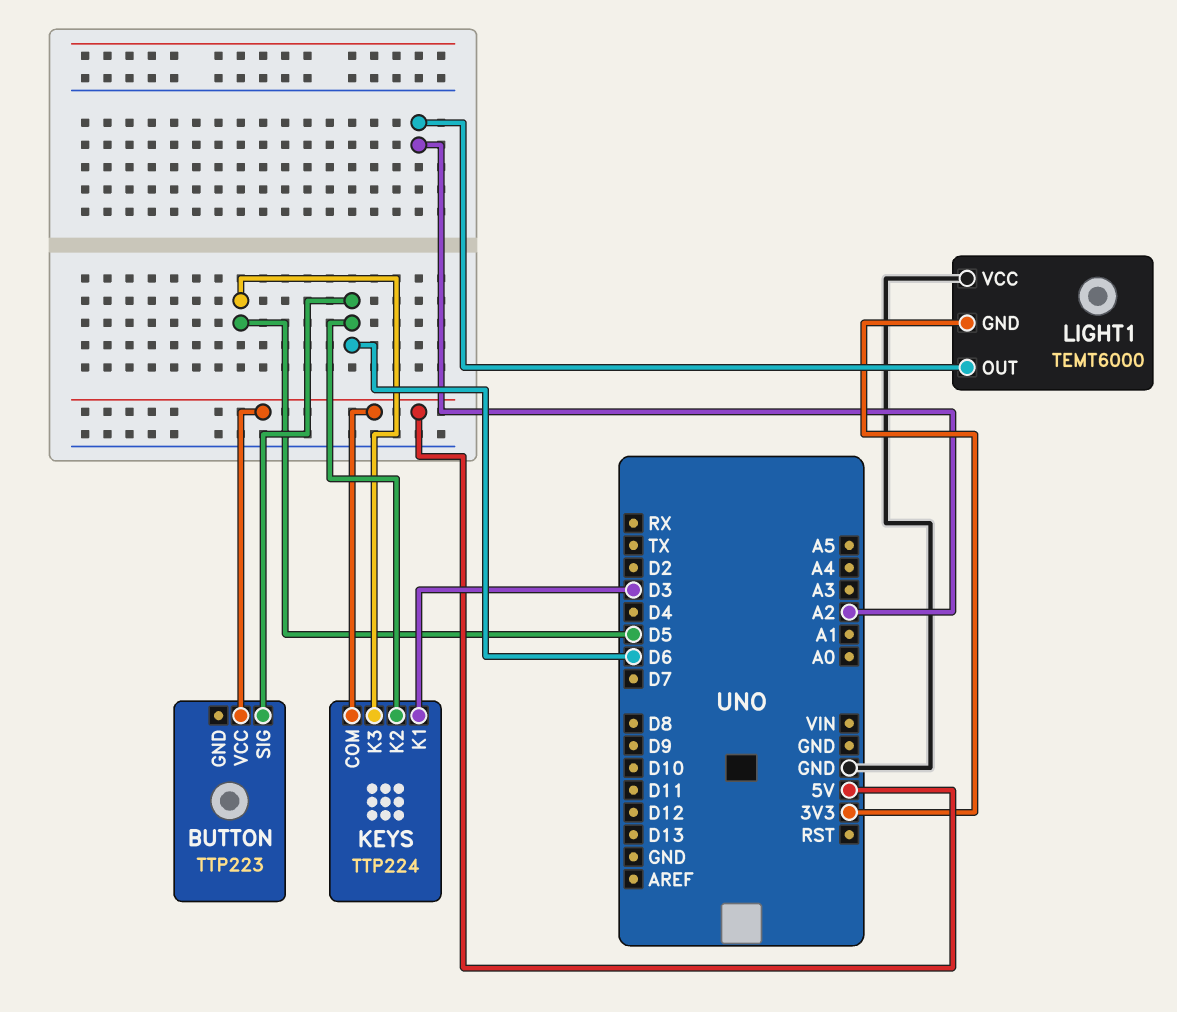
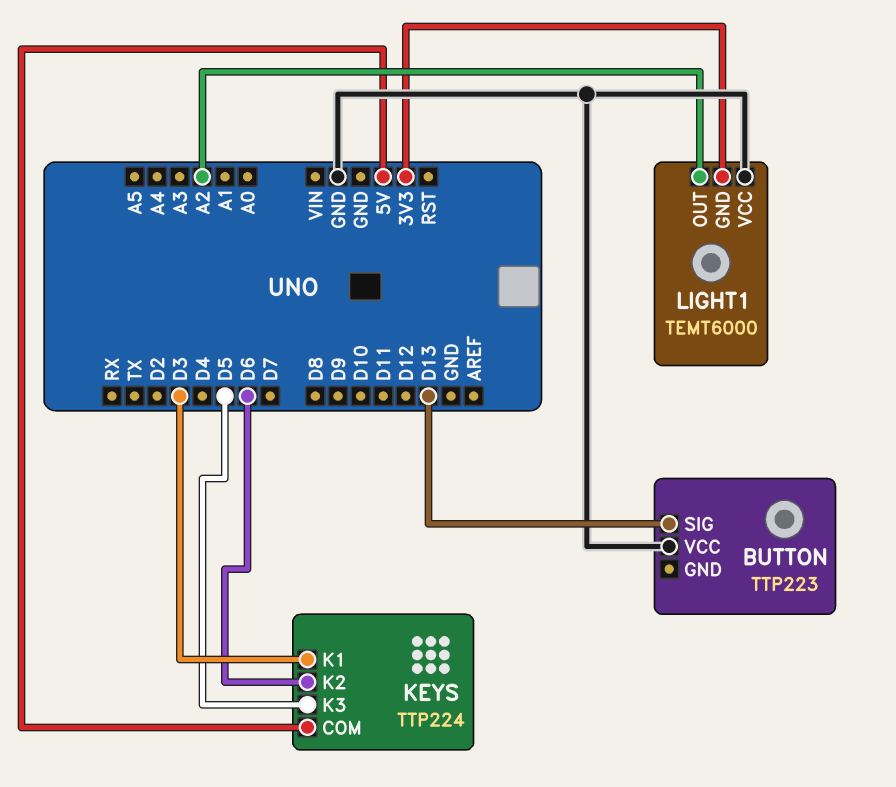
BUTTON pin SIG: D6 -> D13
BUTTON pin VCC: 5V -> GND

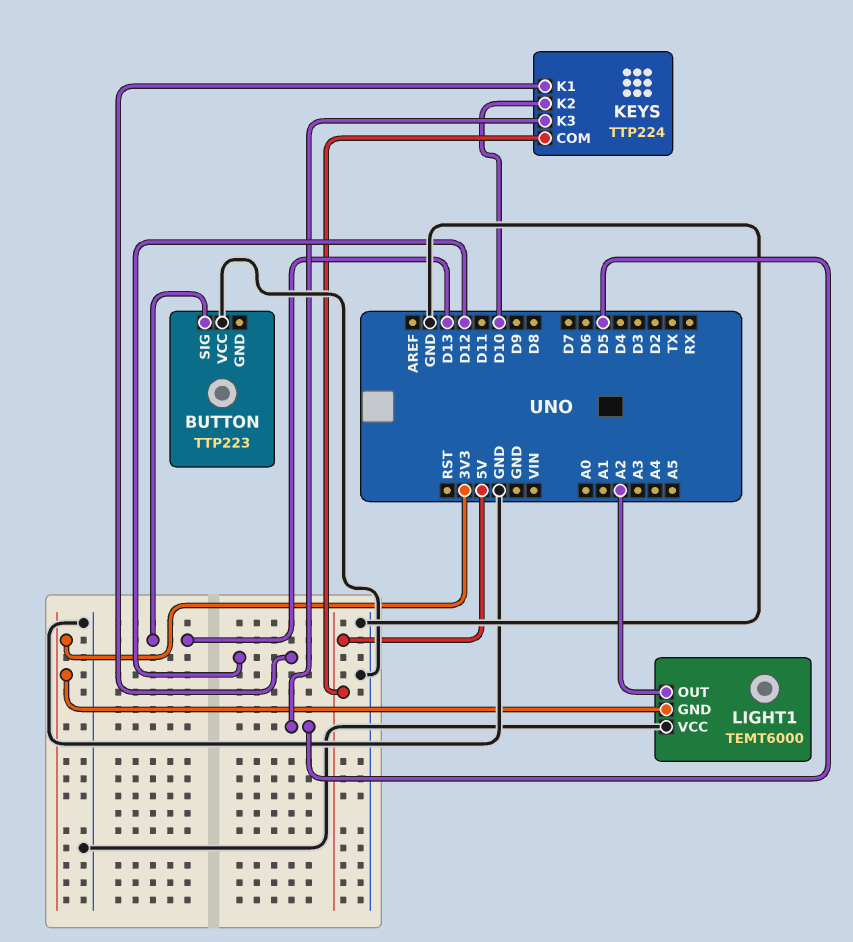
KEYS pin K1: D3 -> D12
KEYS pin K2: D6 -> D10

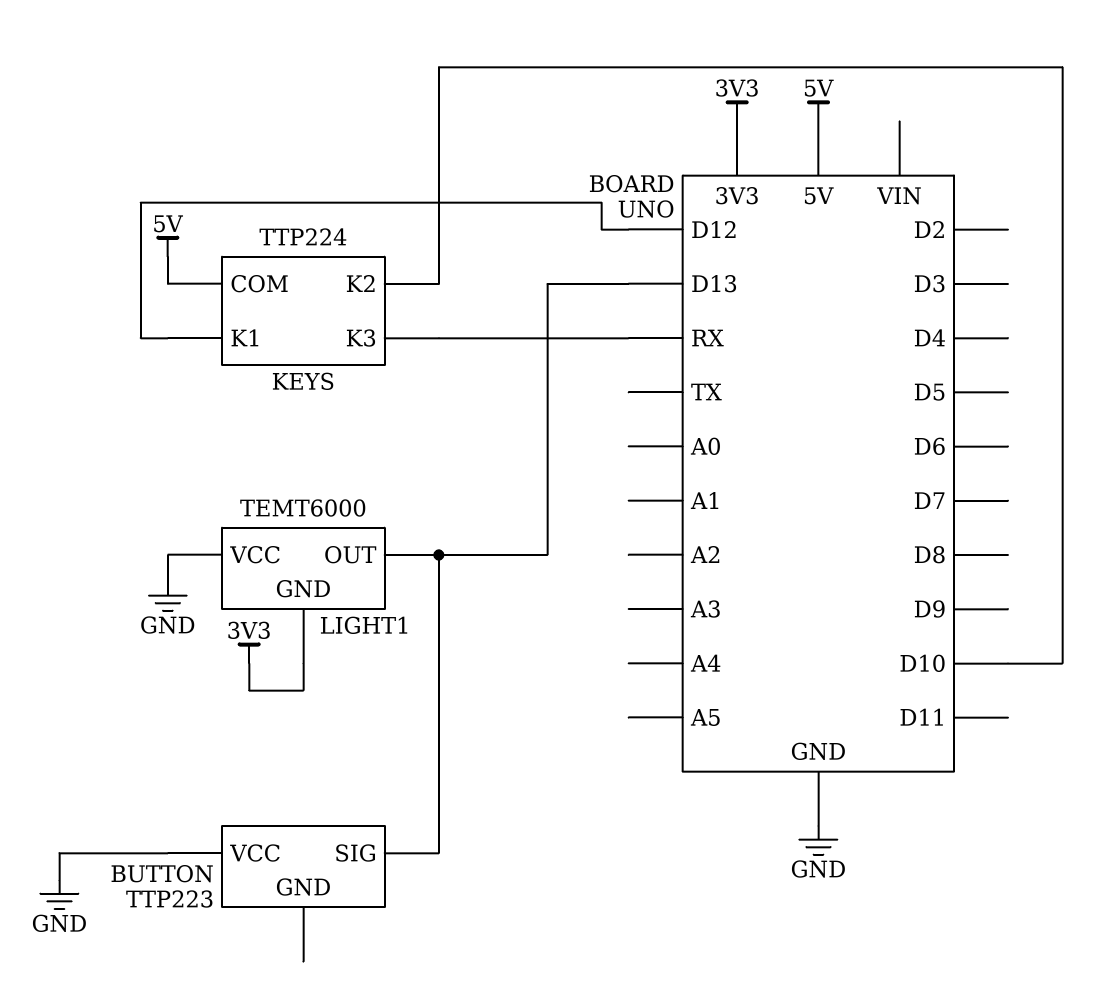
KEYS pin K3: D5 -> RX
LIGHT1 pin OUT: A2 -> D13

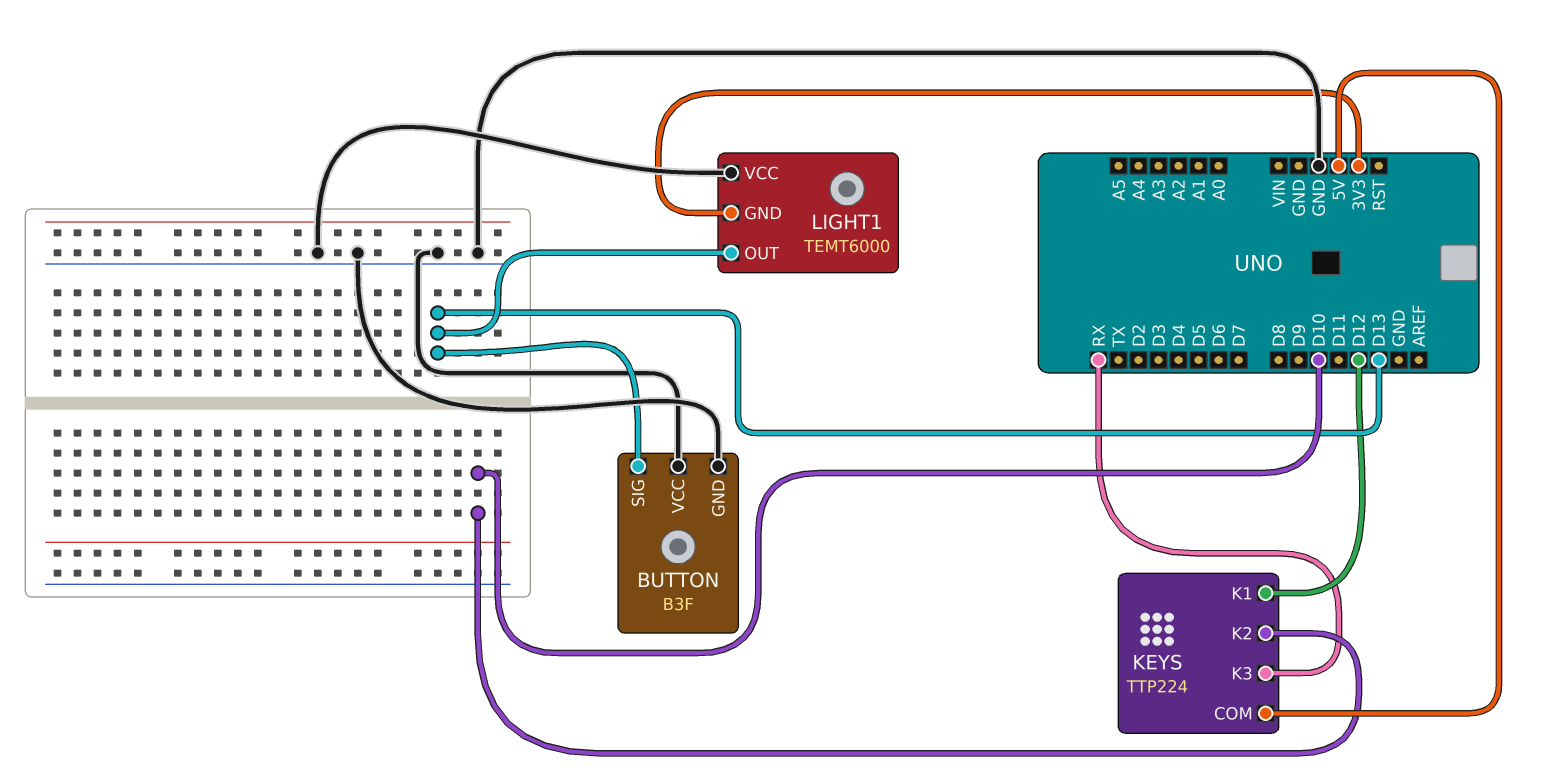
BUTTON: TTP223 -> B3F
BUTTON pin GND: none -> GND

